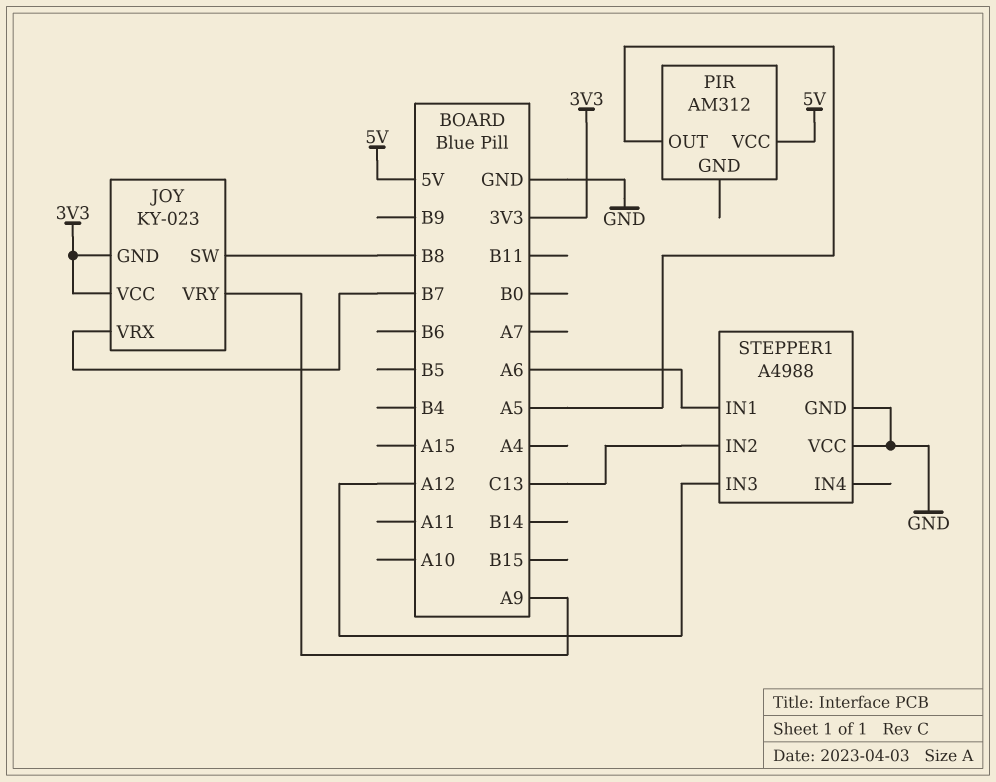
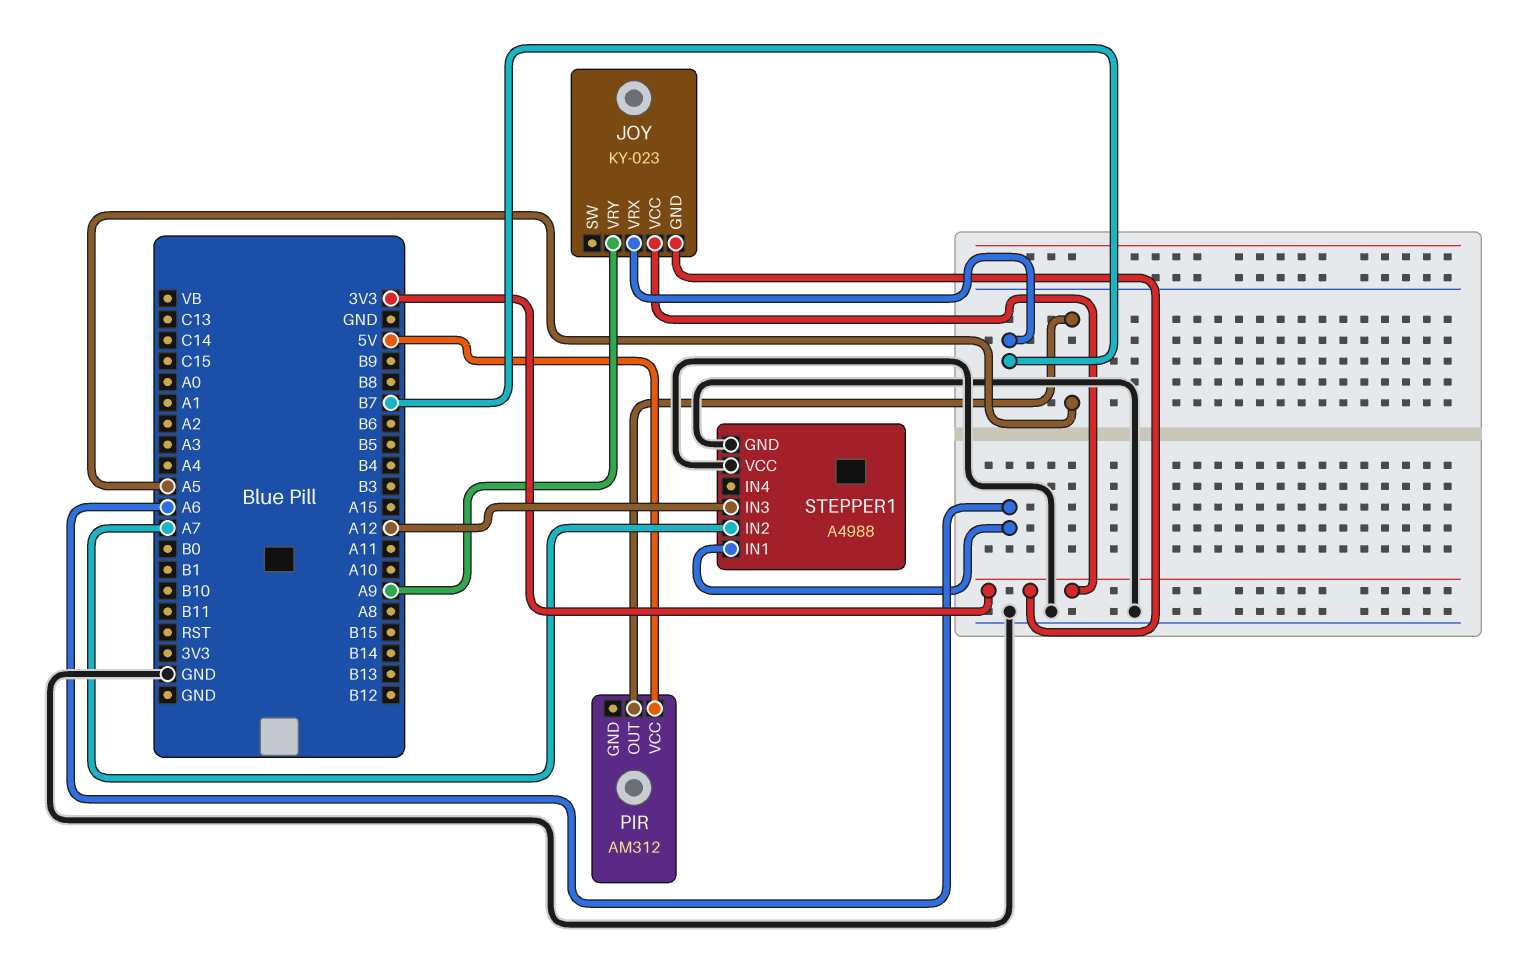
JOY pin SW: B8 -> none
STEPPER1 pin IN2: C13 -> A7

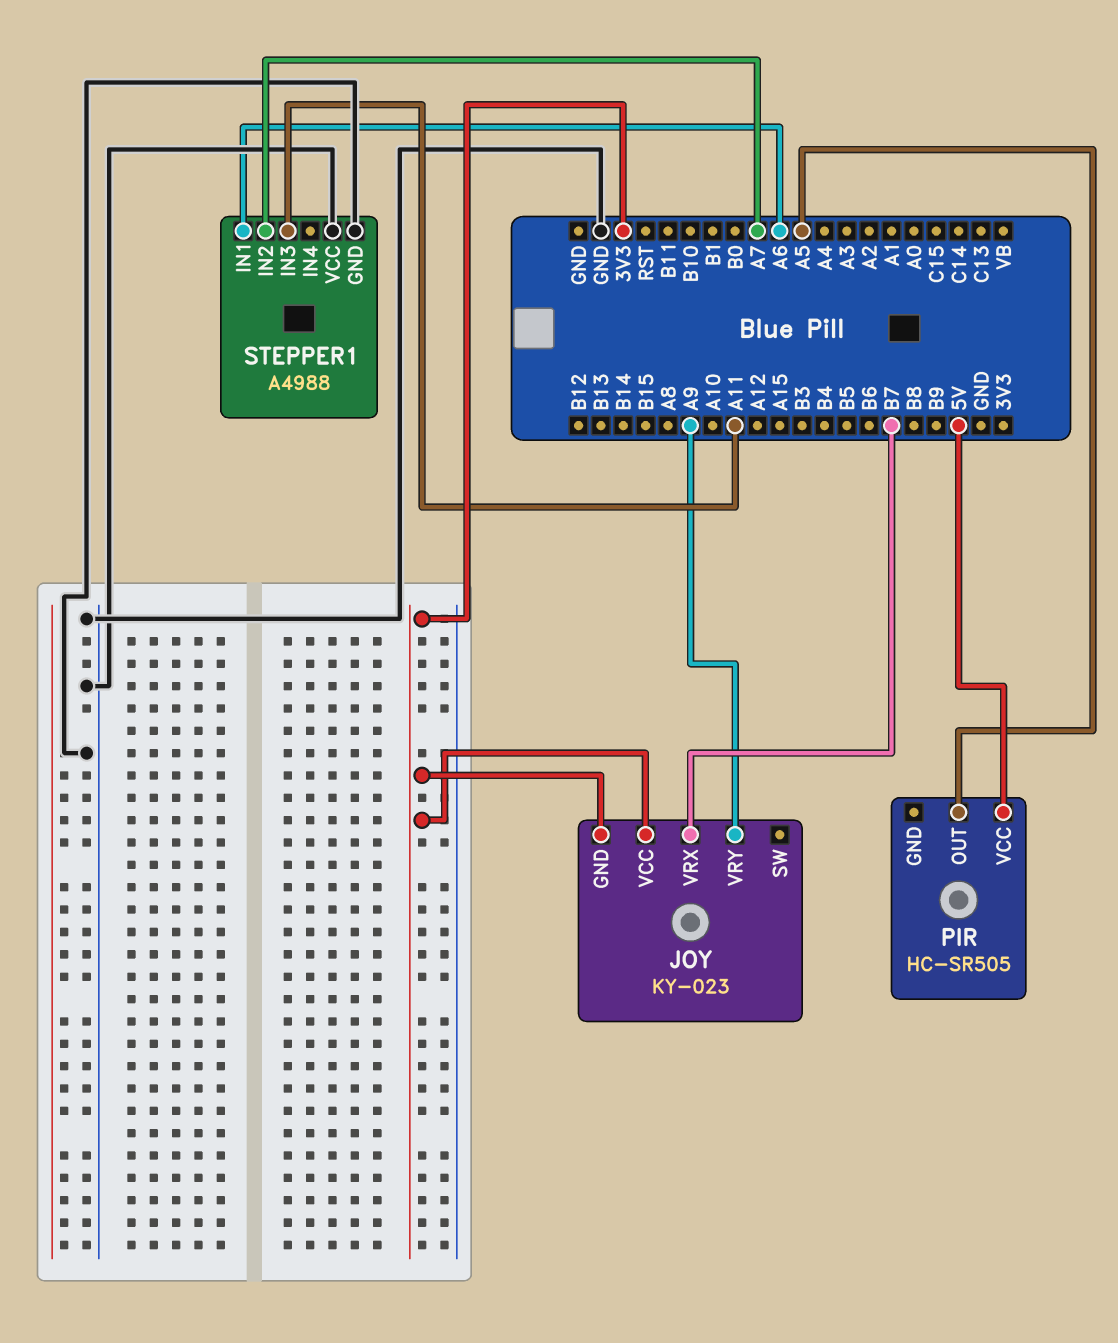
PIR: AM312 -> HC-SR505
STEPPER1 pin IN3: A12 -> A11

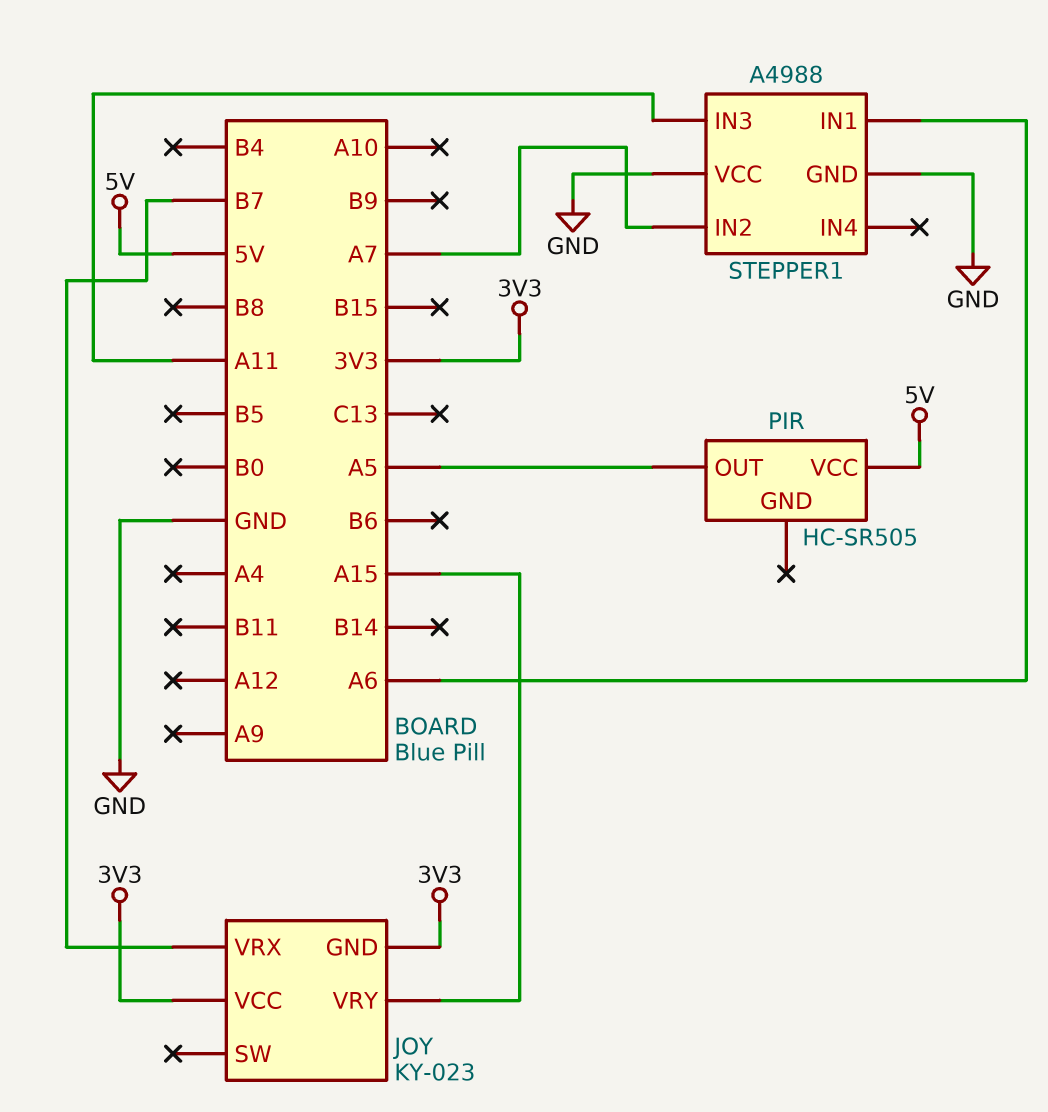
JOY pin VRY: A9 -> A15

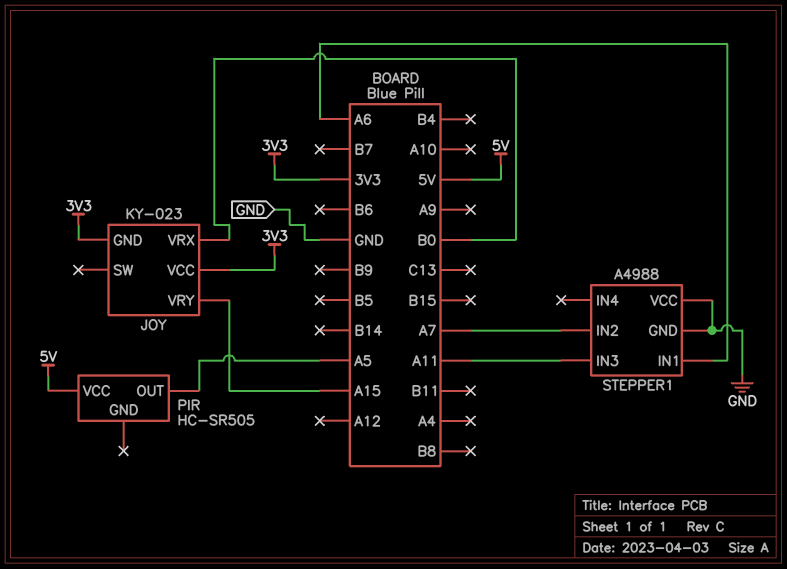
JOY pin VRX: B7 -> B0

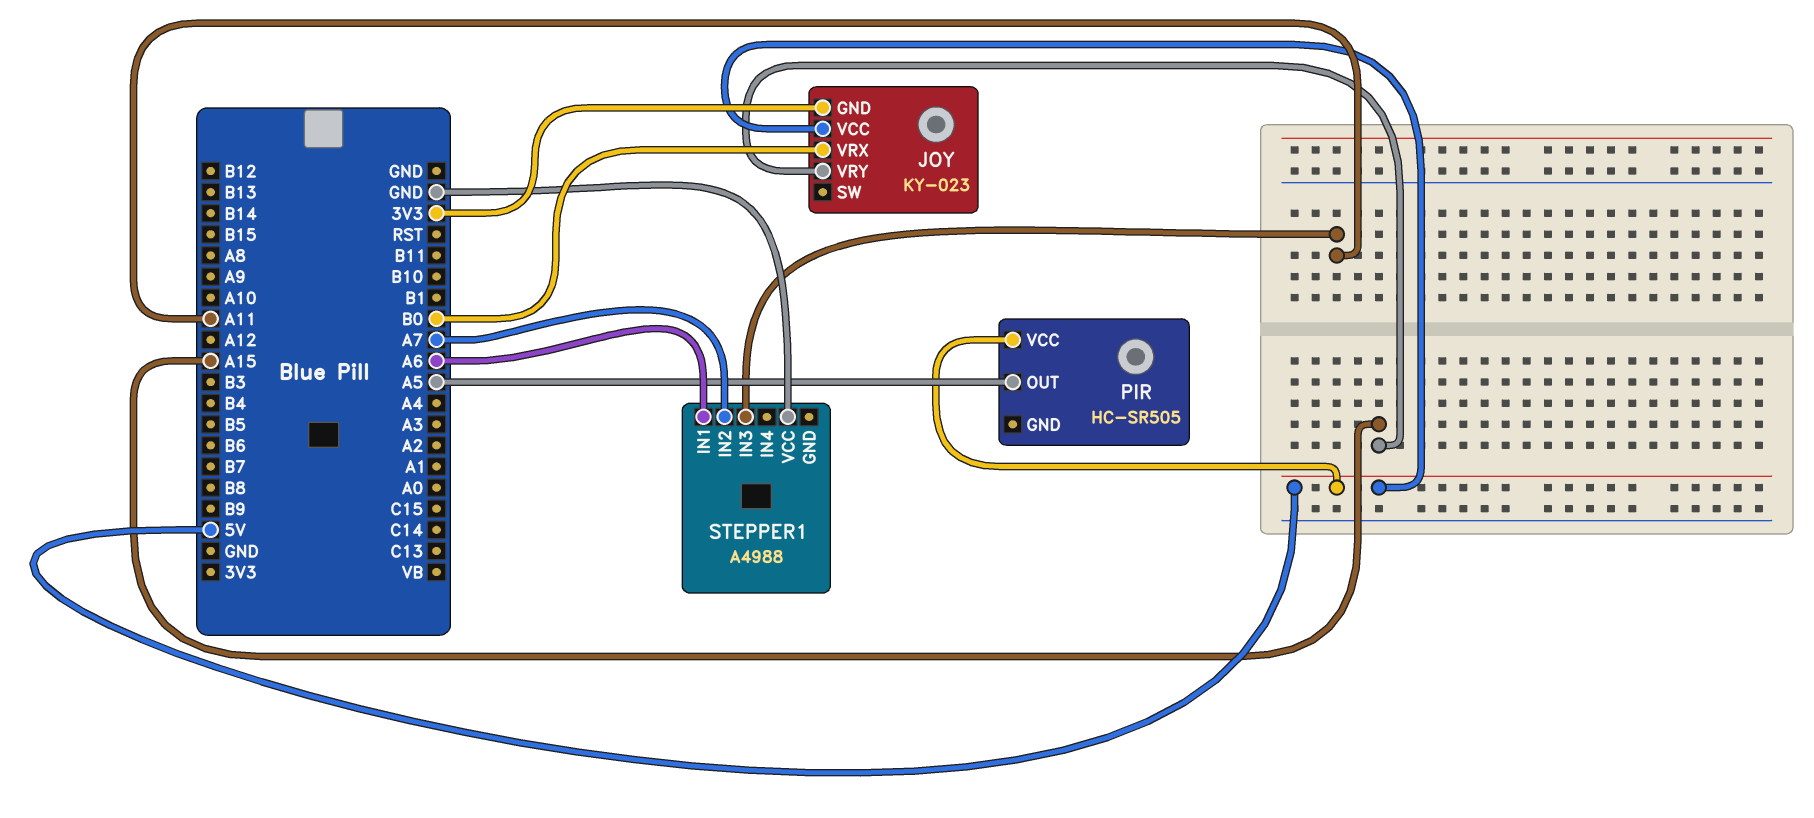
JOY pin VCC: 3V3 -> 5V
STEPPER1 pin GND: GND -> none

